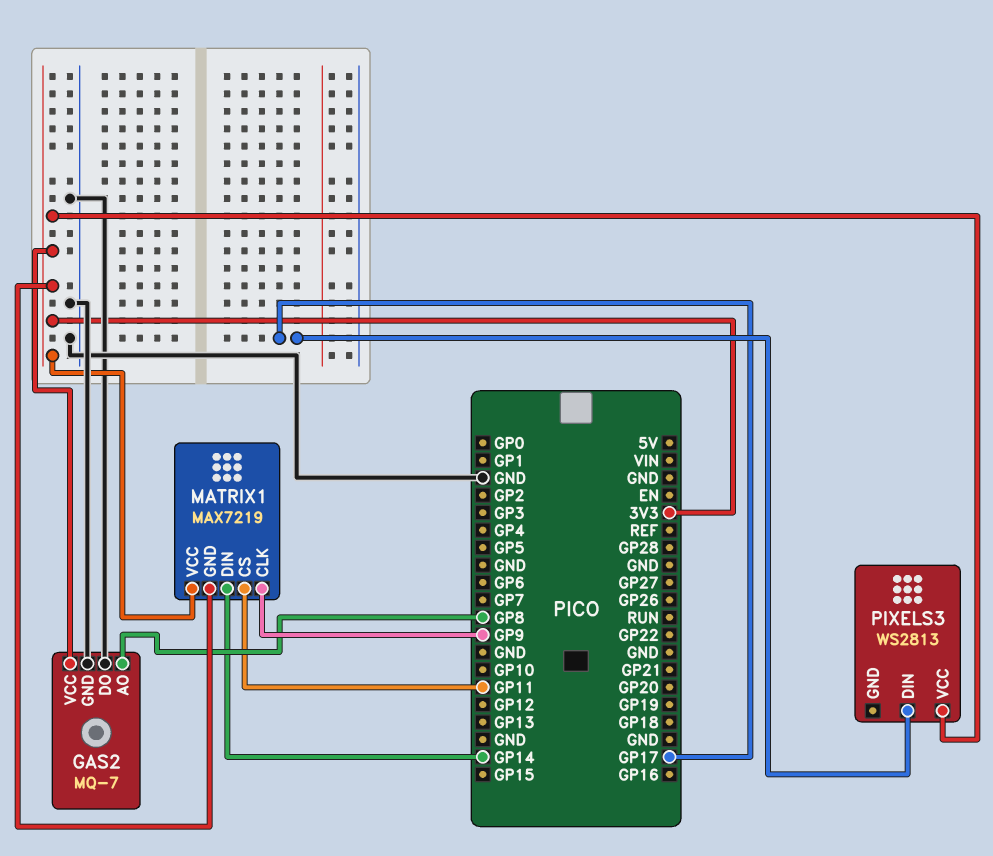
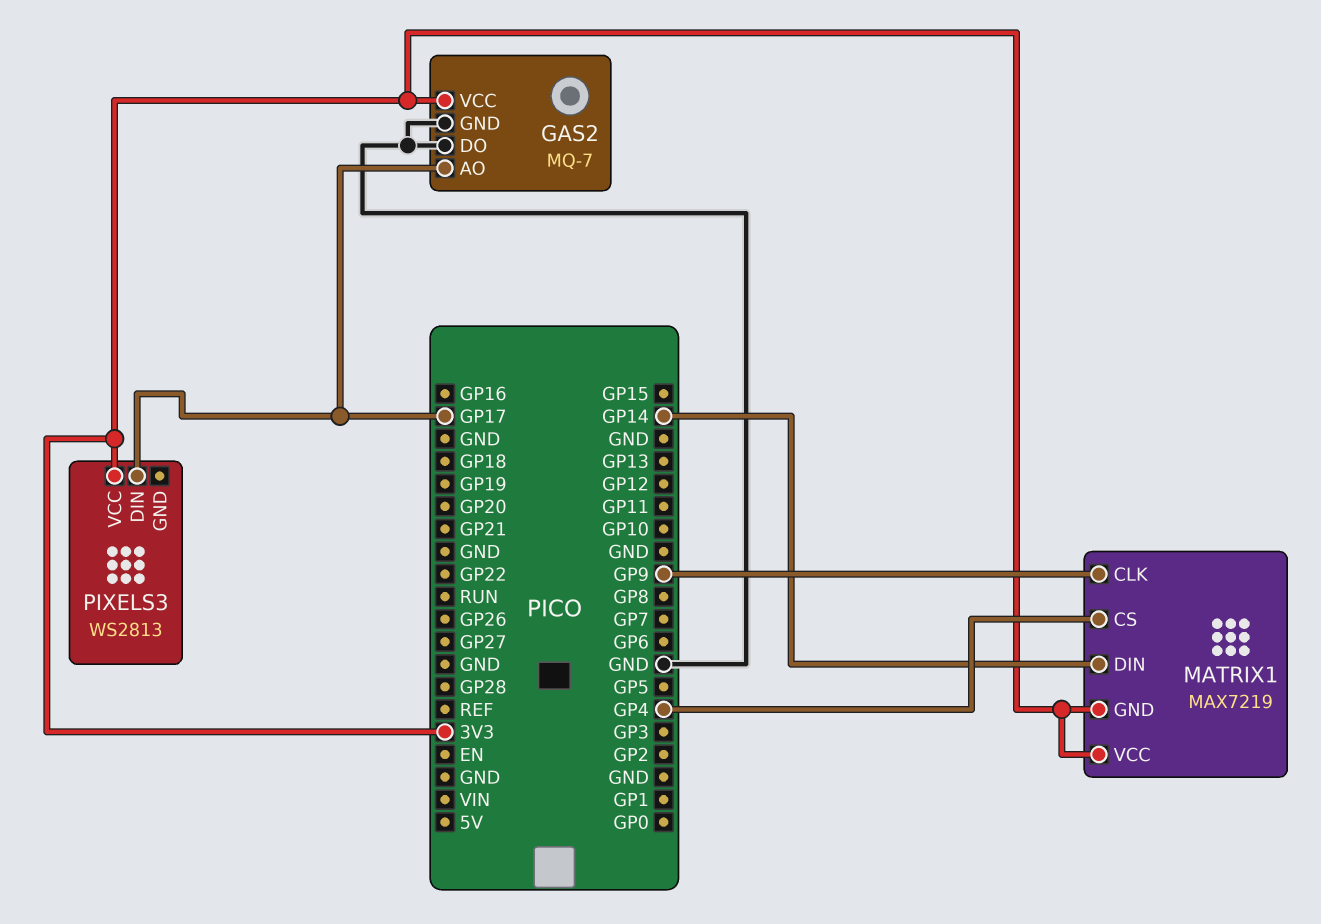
GAS2 pin AO: GP8 -> GP17
MATRIX1 pin CS: GP11 -> GP4

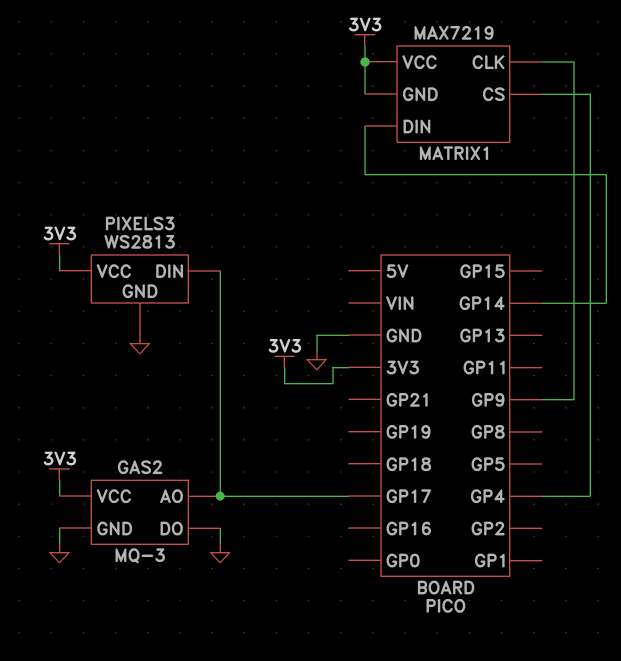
GAS2: MQ-7 -> MQ-3
PIXELS3 pin GND: none -> GND

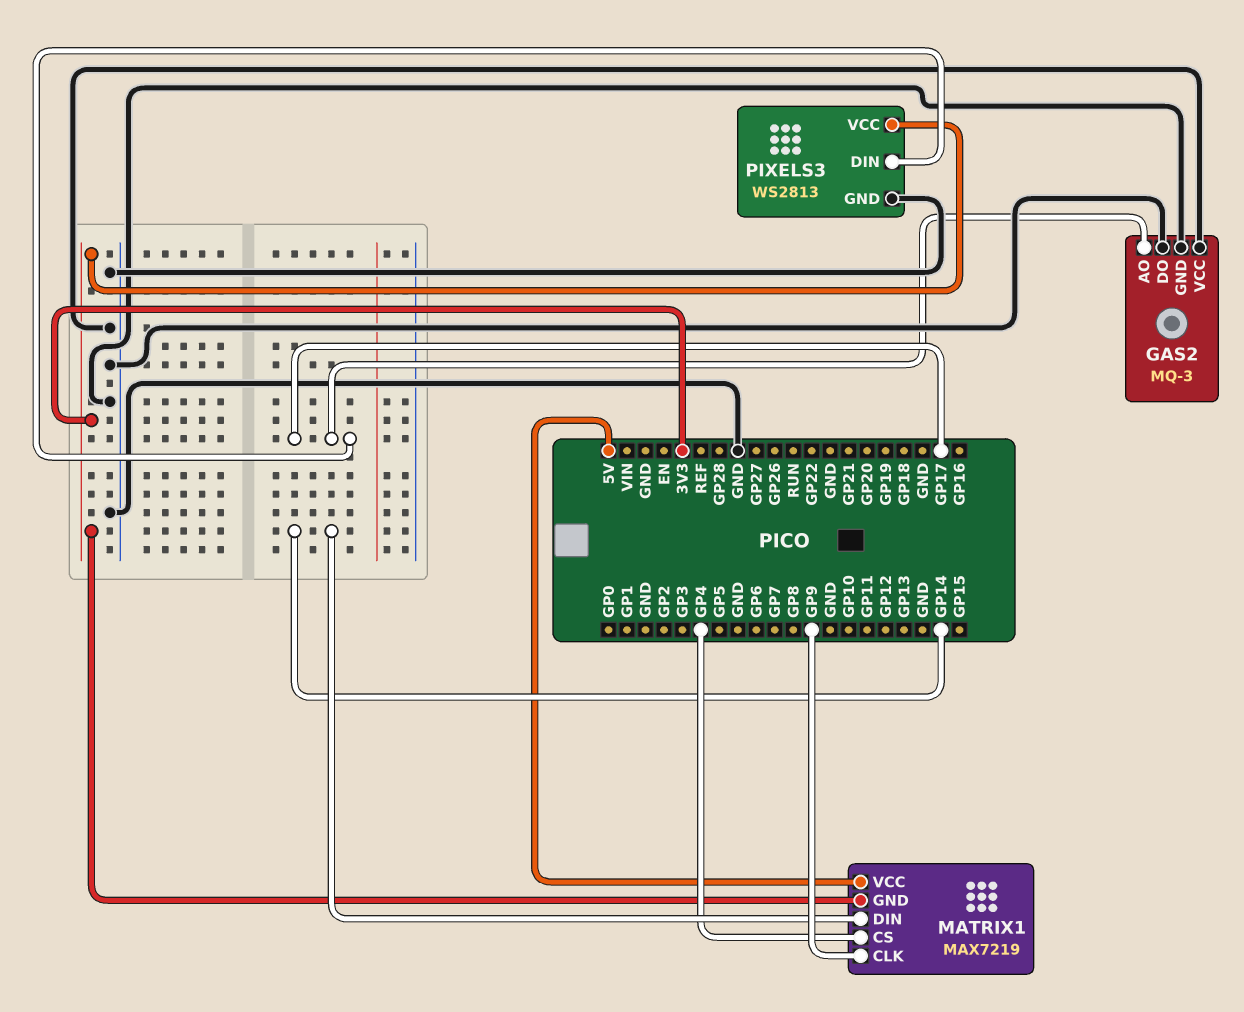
GAS2 pin VCC: 3V3 -> GND
MATRIX1 pin VCC: 3V3 -> 5V

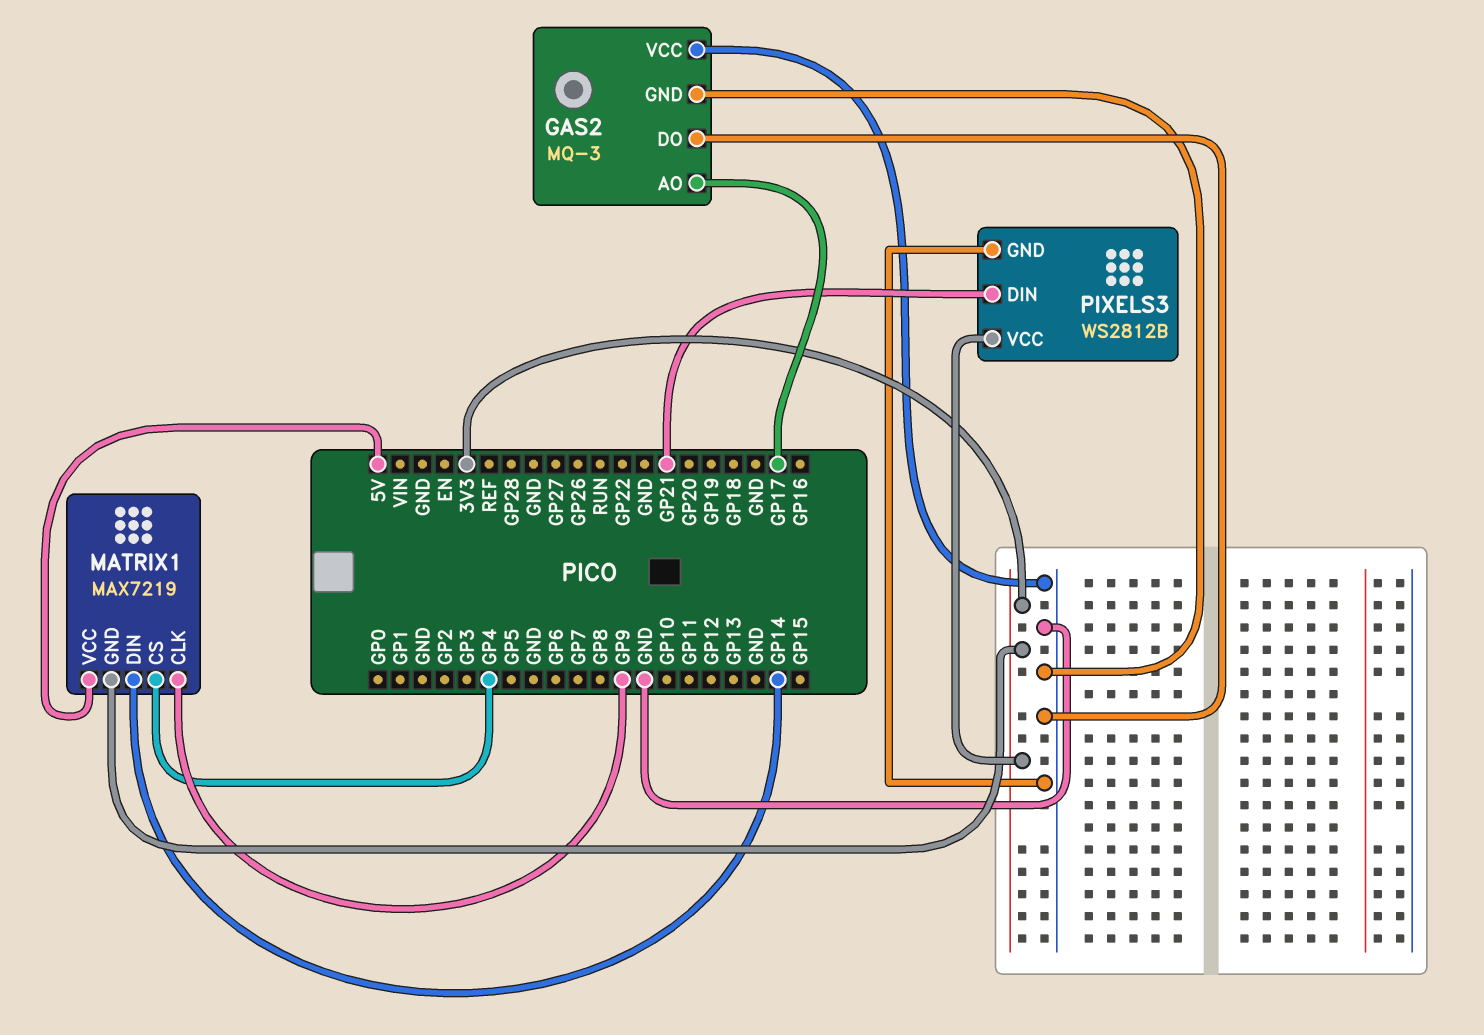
PIXELS3: WS2813 -> WS2812B
PIXELS3 pin DIN: GP17 -> GP21

